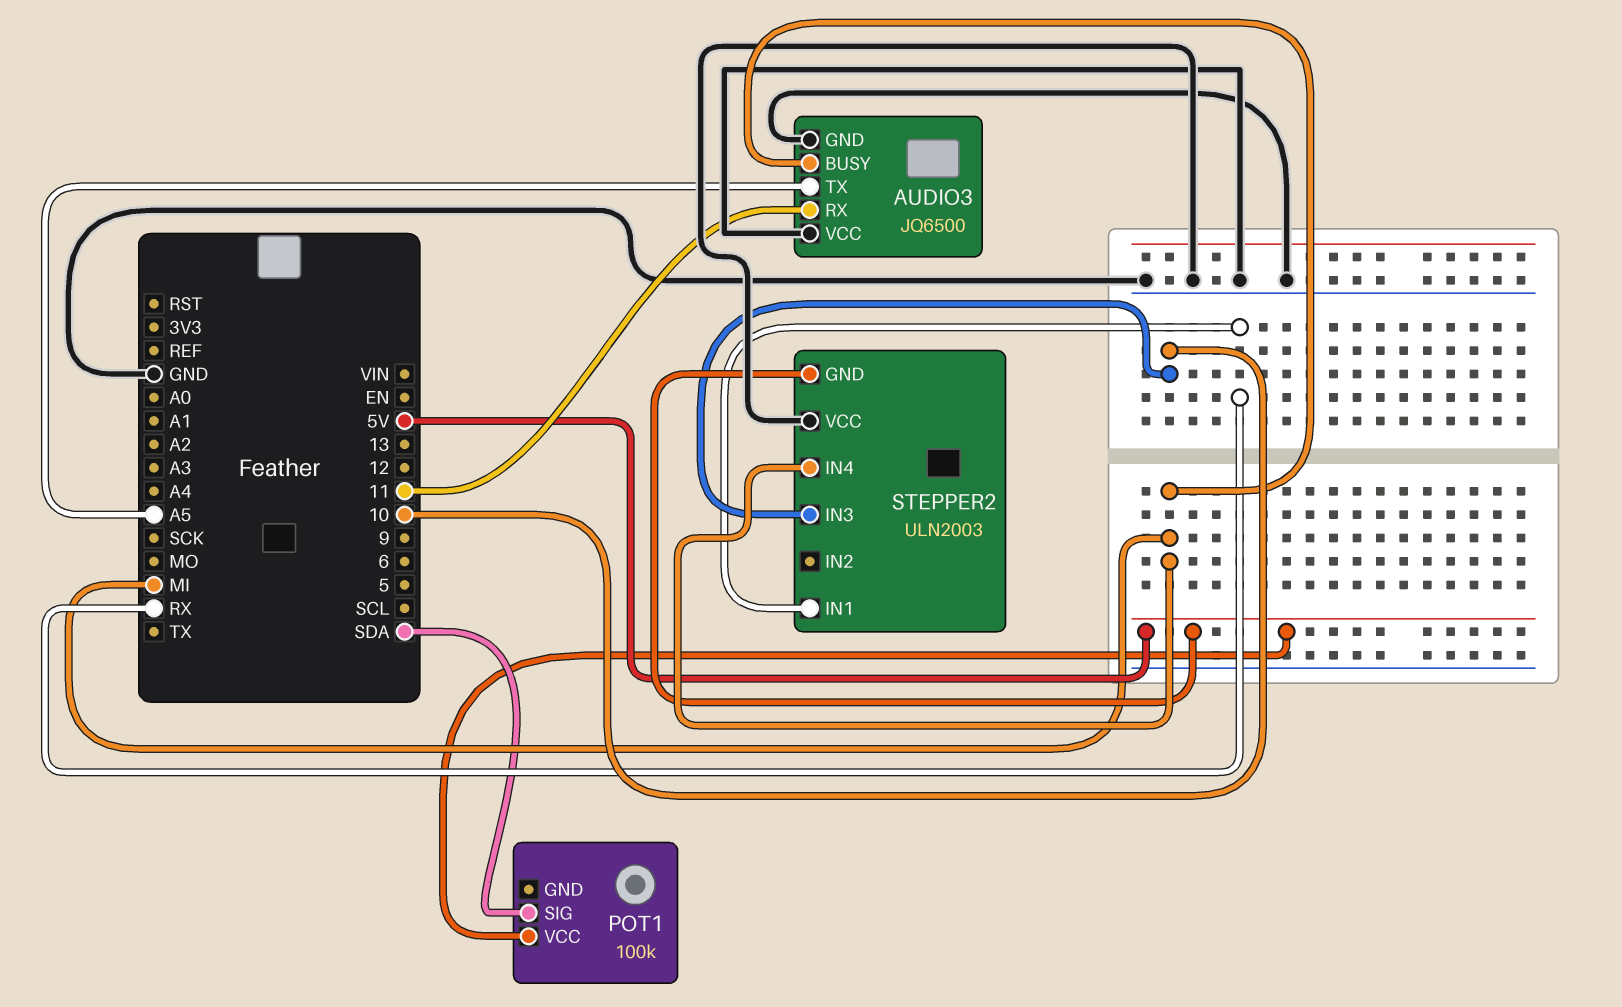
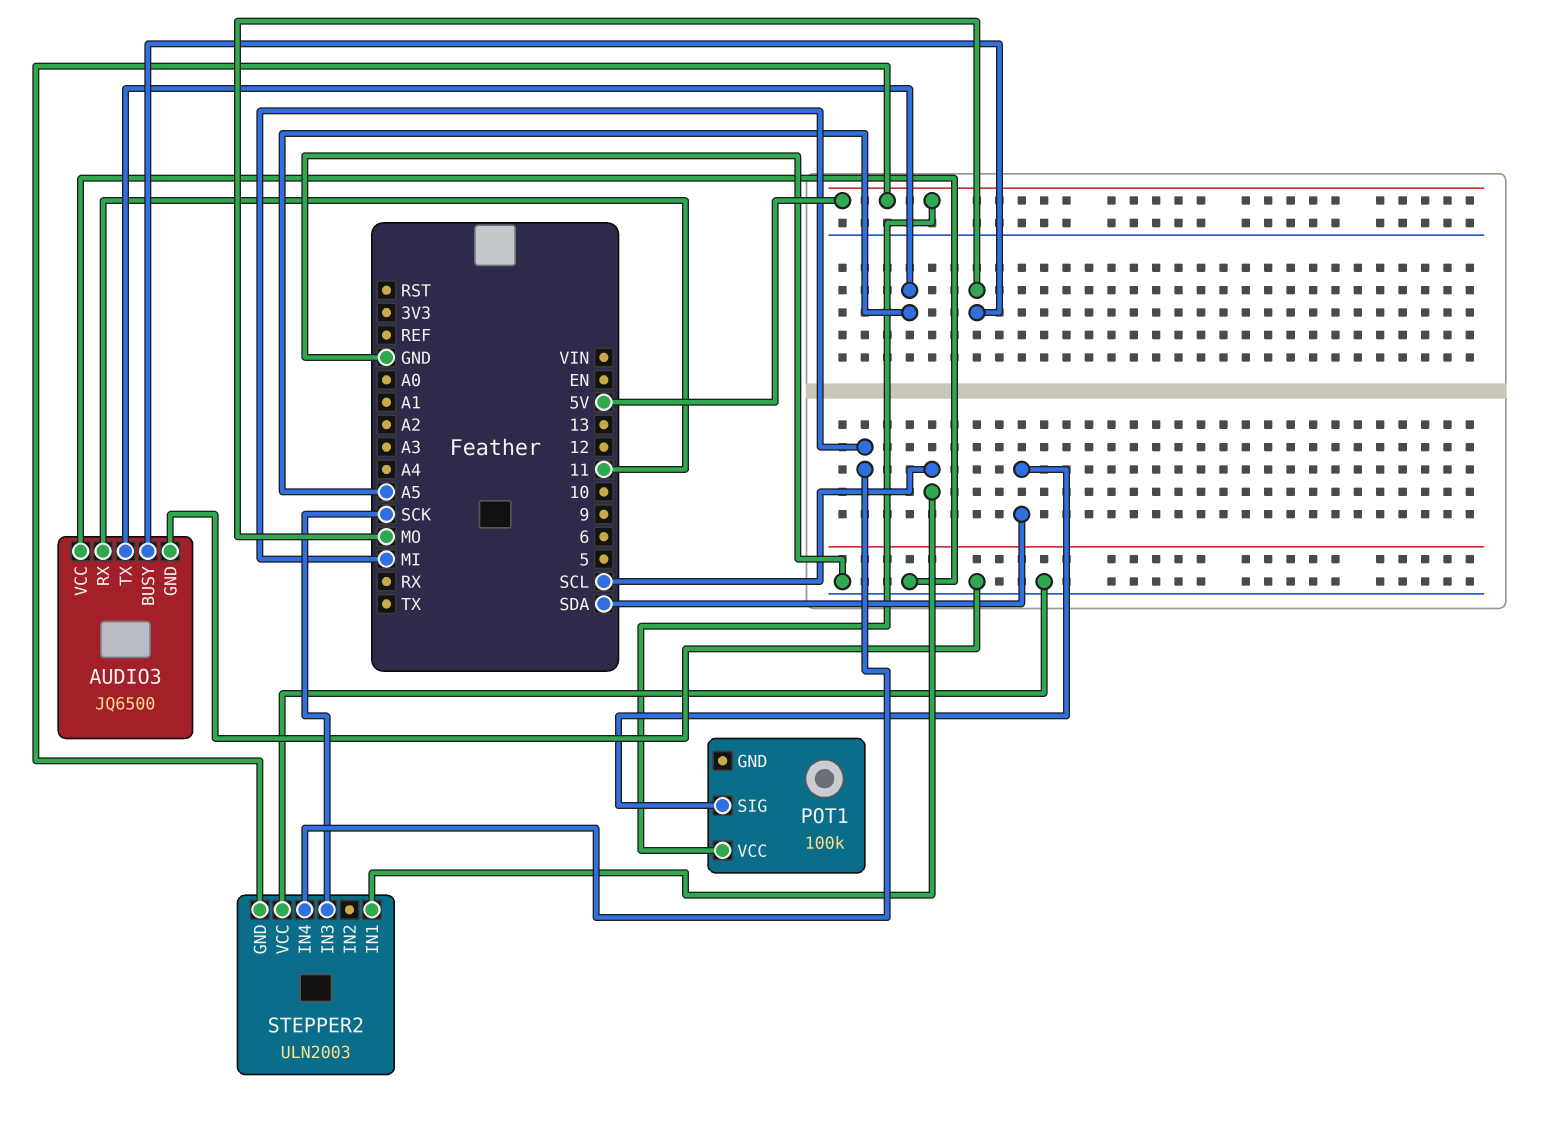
AUDIO3 pin BUSY: MI -> MO
STEPPER2 pin IN1: RX -> SCL
STEPPER2 pin IN3: 10 -> SCK

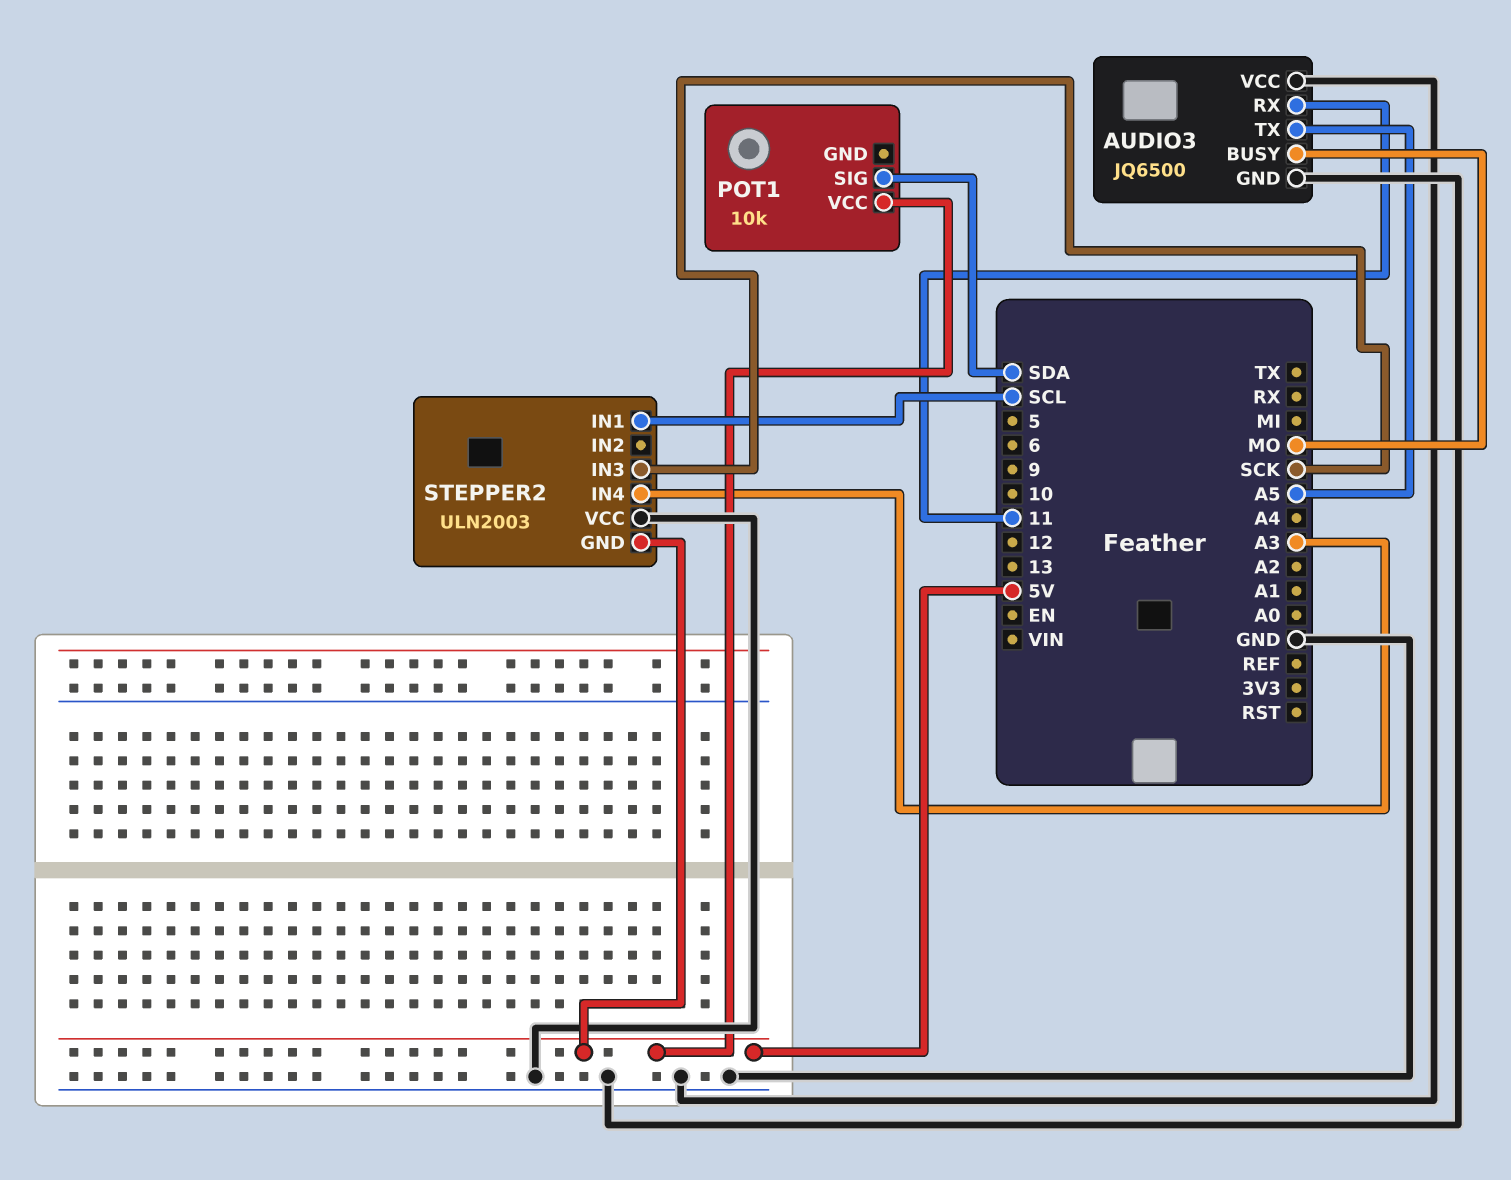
POT1: 100k -> 10k
STEPPER2 pin IN4: MI -> A3

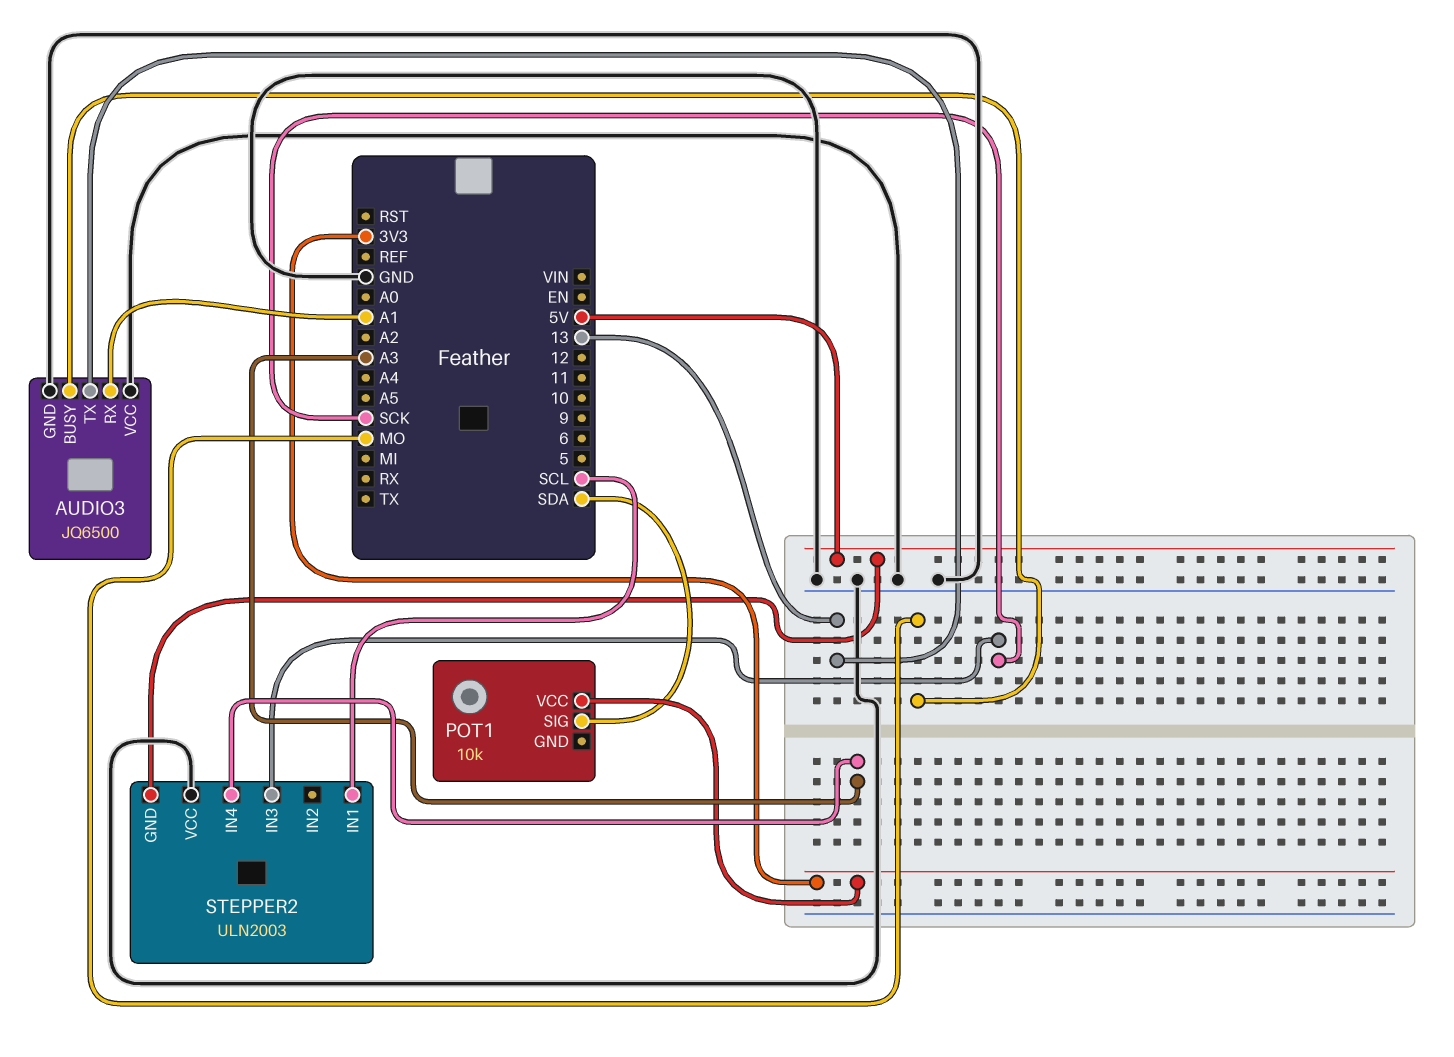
AUDIO3 pin RX: 11 -> A1
AUDIO3 pin TX: A5 -> 13
POT1 pin VCC: 5V -> 3V3

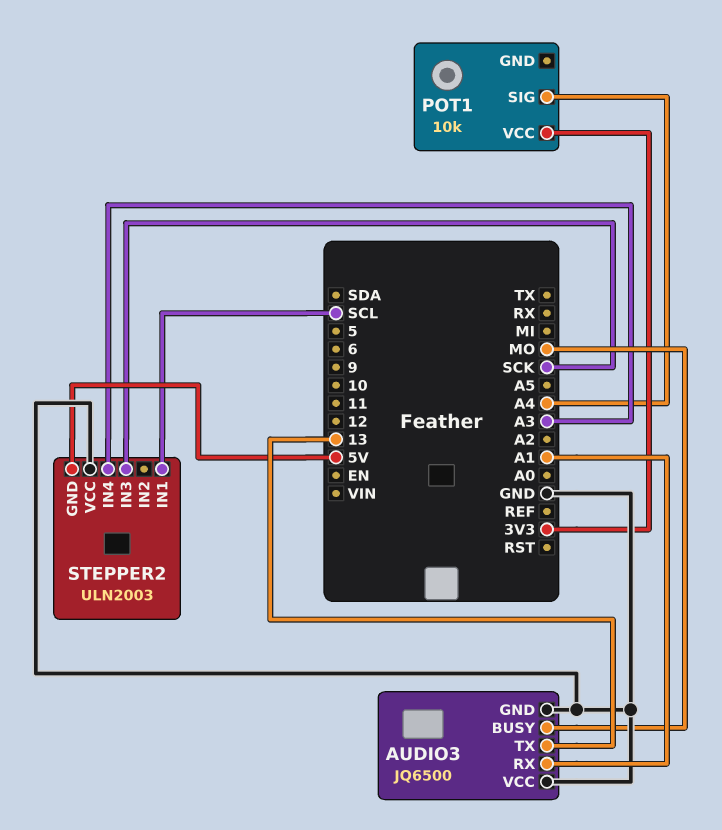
POT1 pin SIG: SDA -> A4

